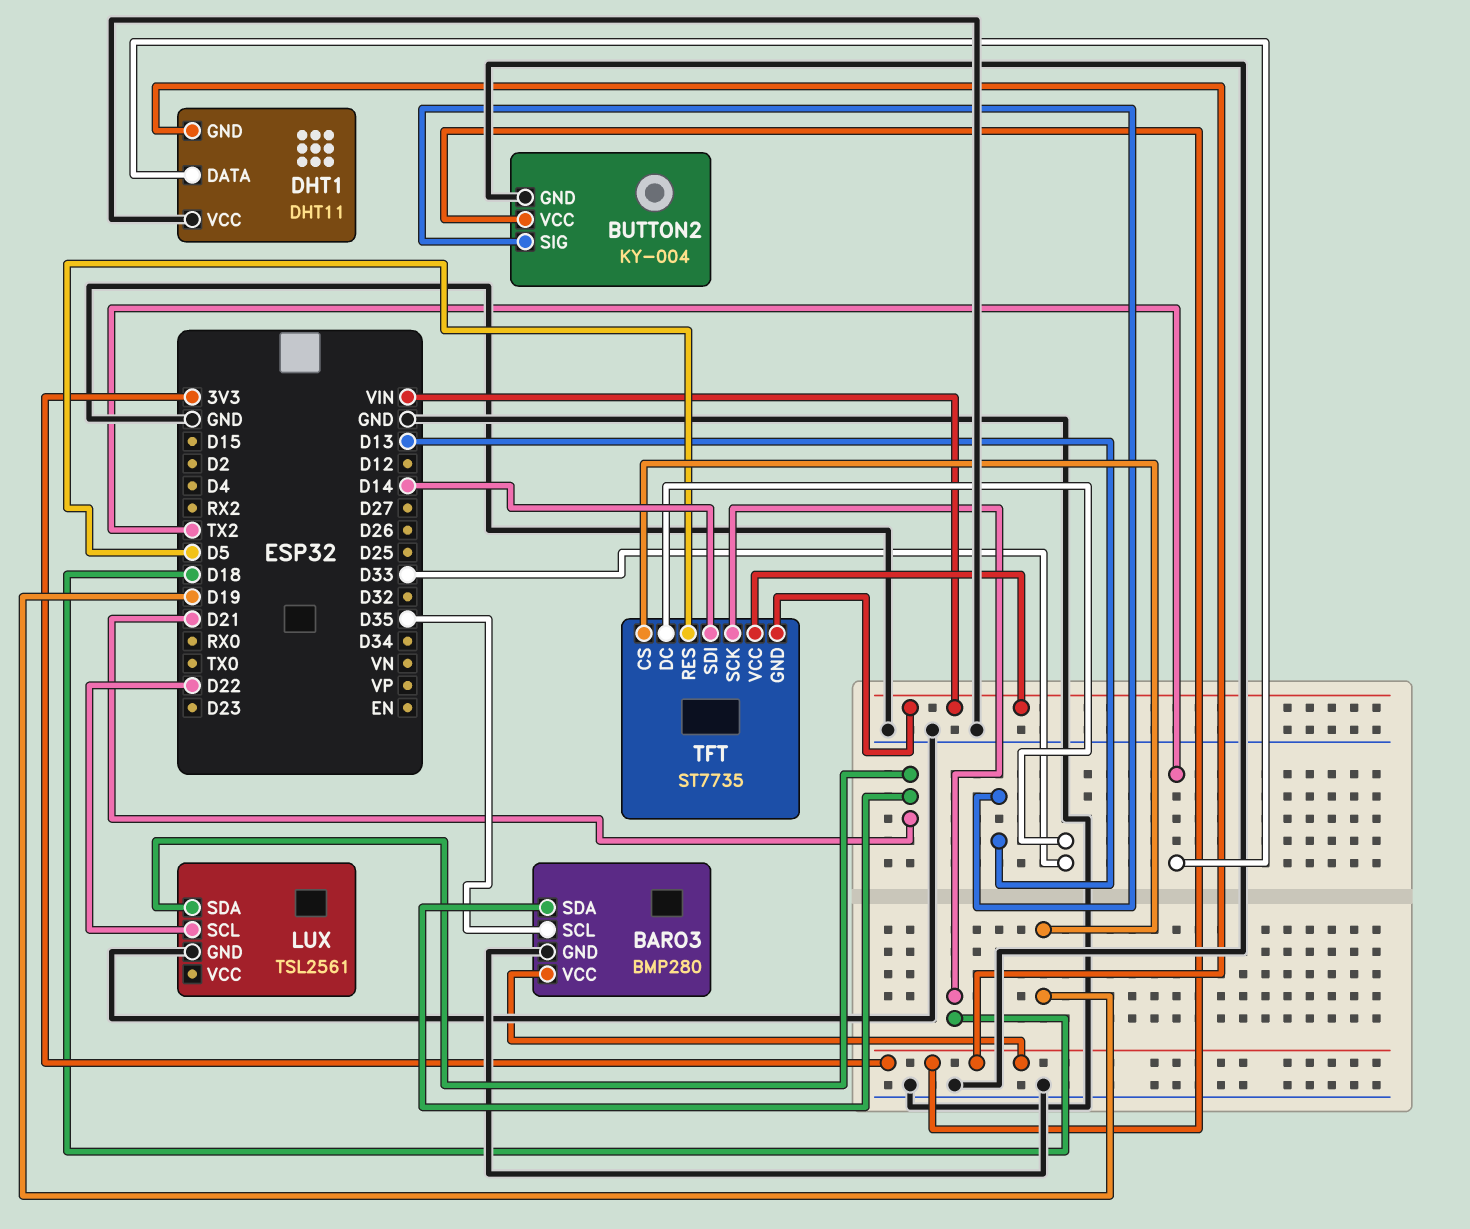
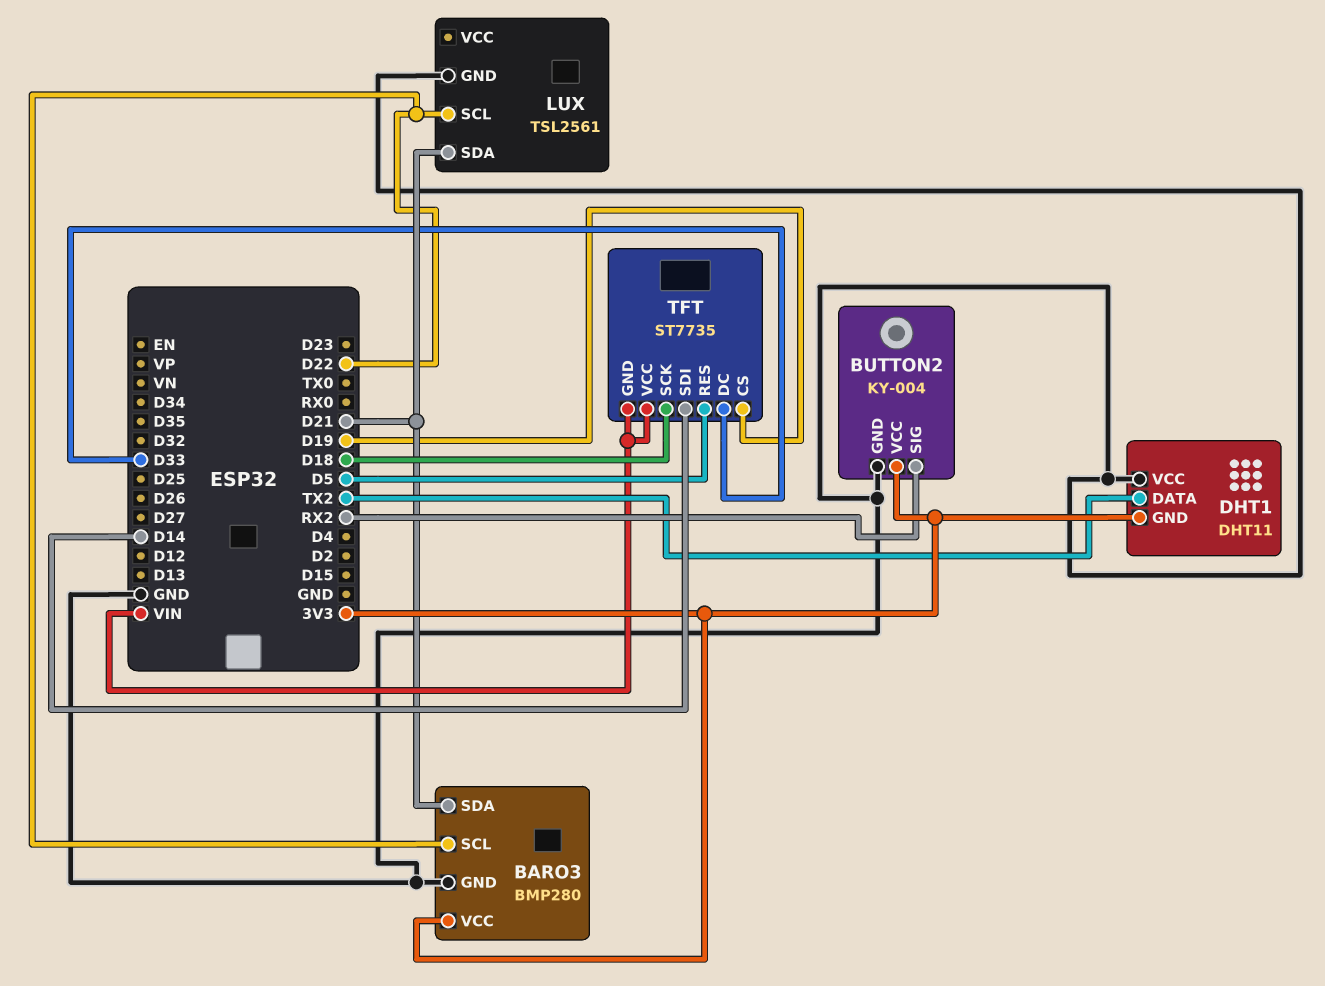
BARO3 pin SCL: D35 -> D22
BUTTON2 pin SIG: D13 -> RX2

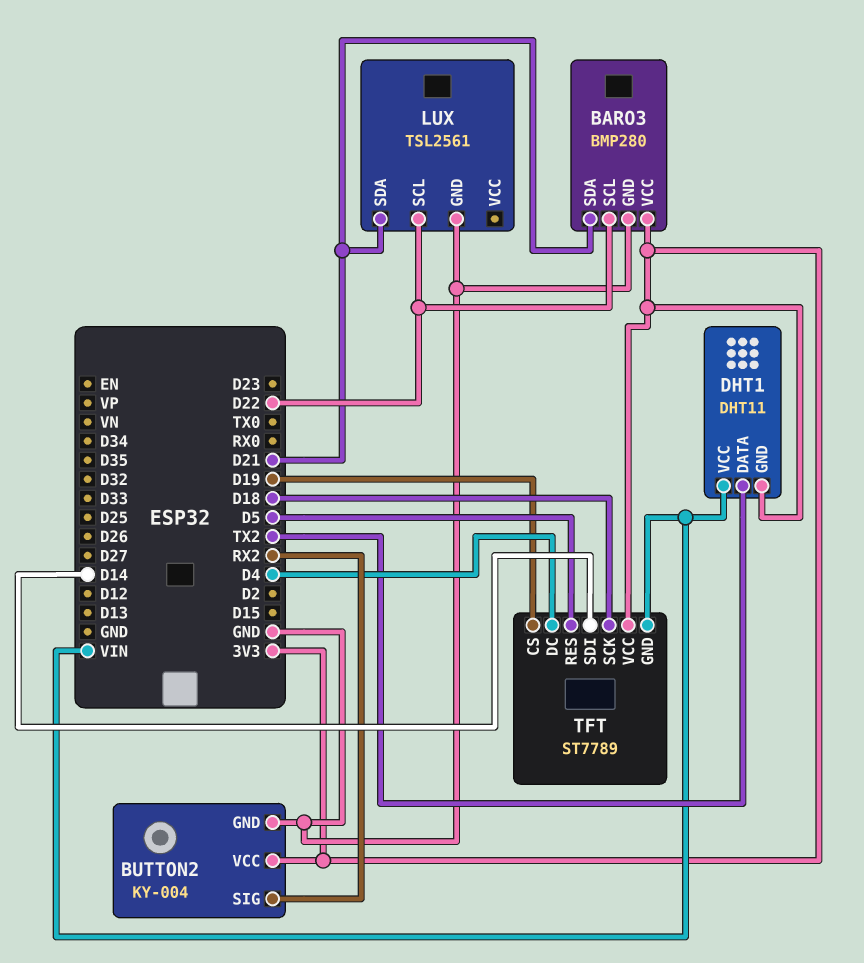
DHT1 pin VCC: GND -> VIN
TFT: ST7735 -> ST7789
TFT pin DC: D33 -> D4
TFT pin VCC: VIN -> 3V3

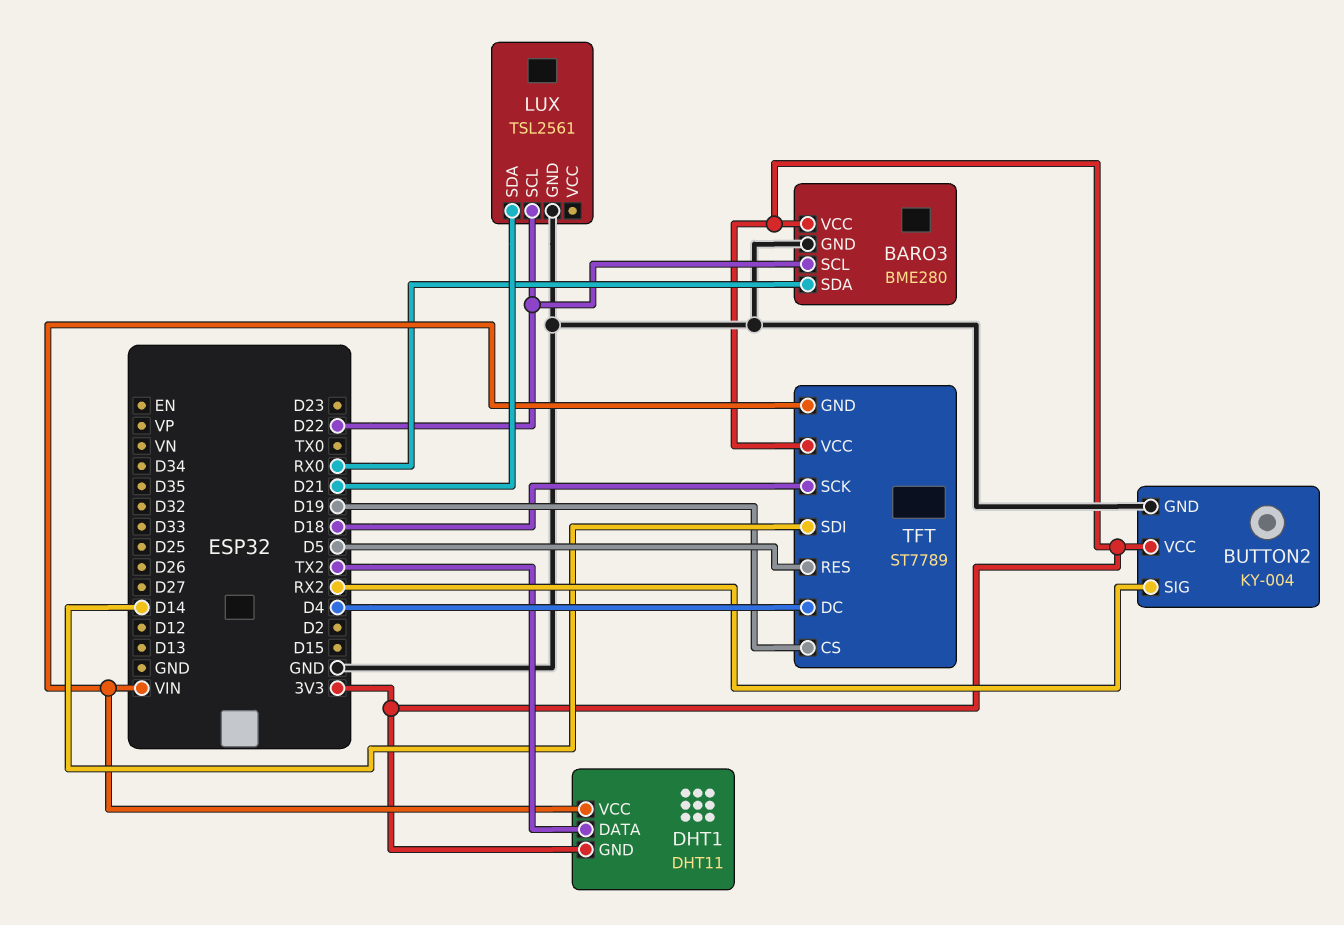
BARO3: BMP280 -> BME280
BARO3 pin SDA: D21 -> RX0

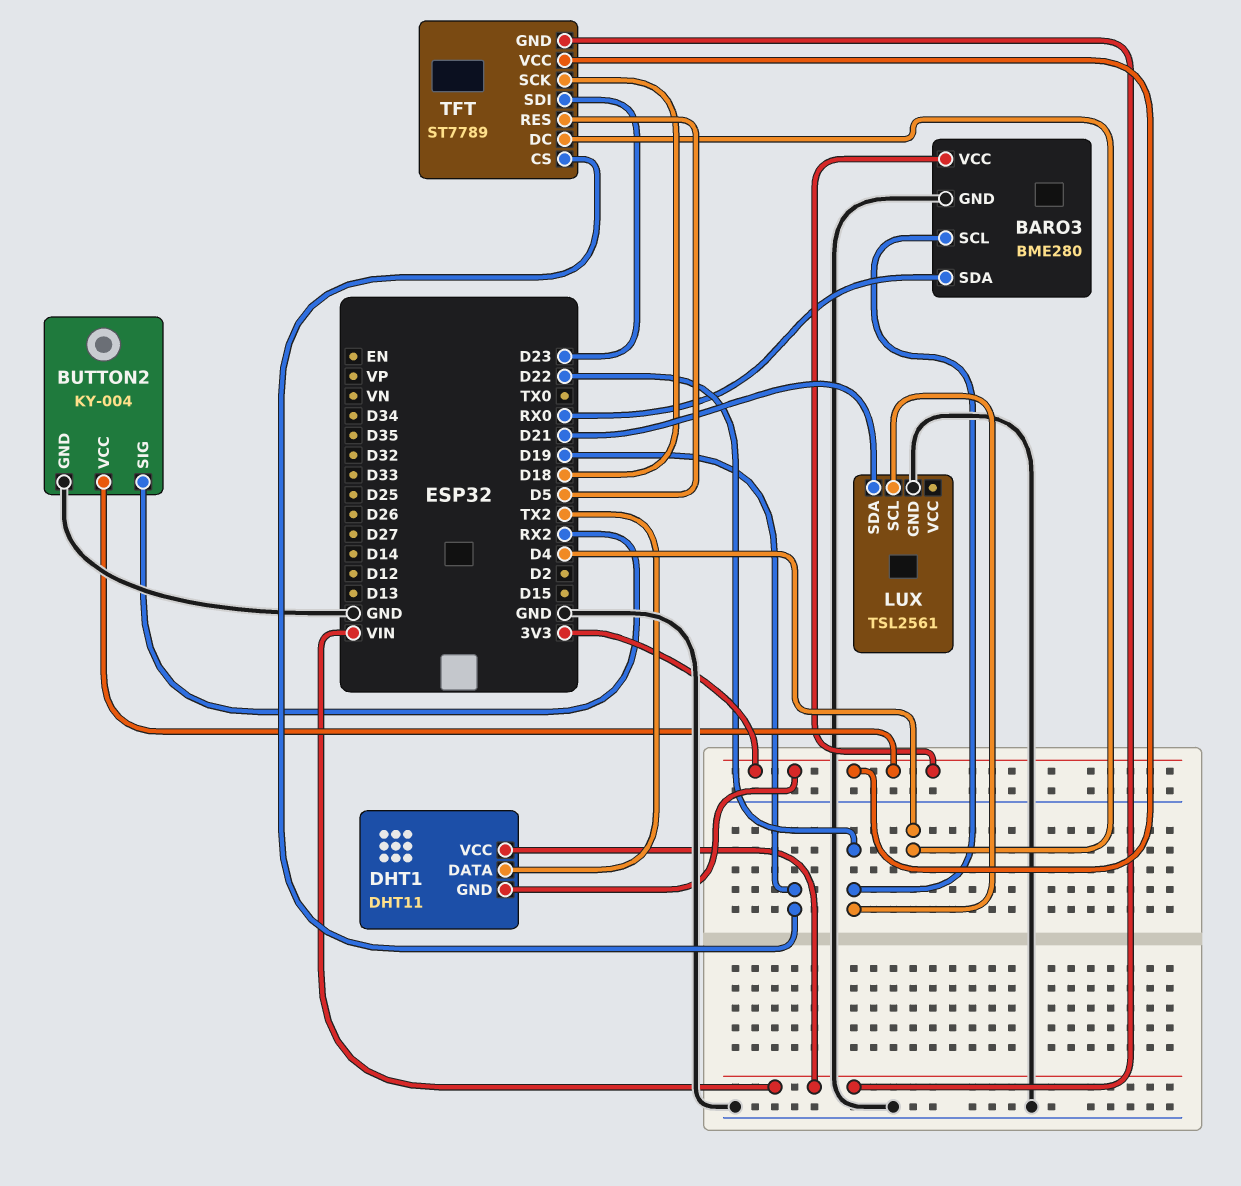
TFT pin SDI: D14 -> D23

